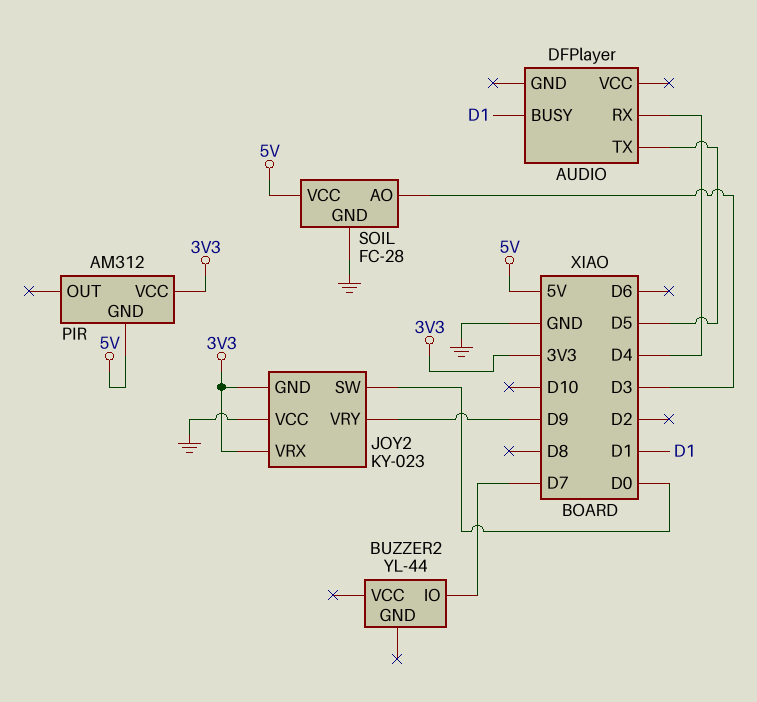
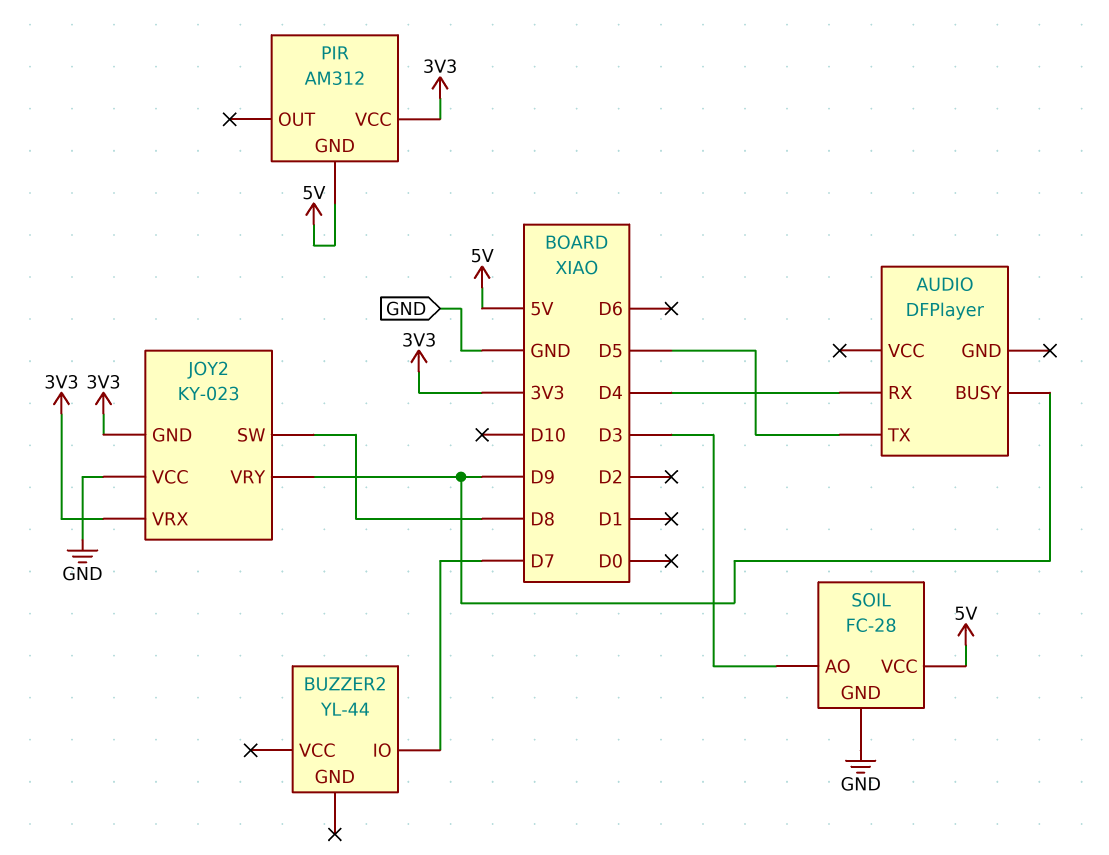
AUDIO pin BUSY: D1 -> D9
JOY2 pin SW: D0 -> D8

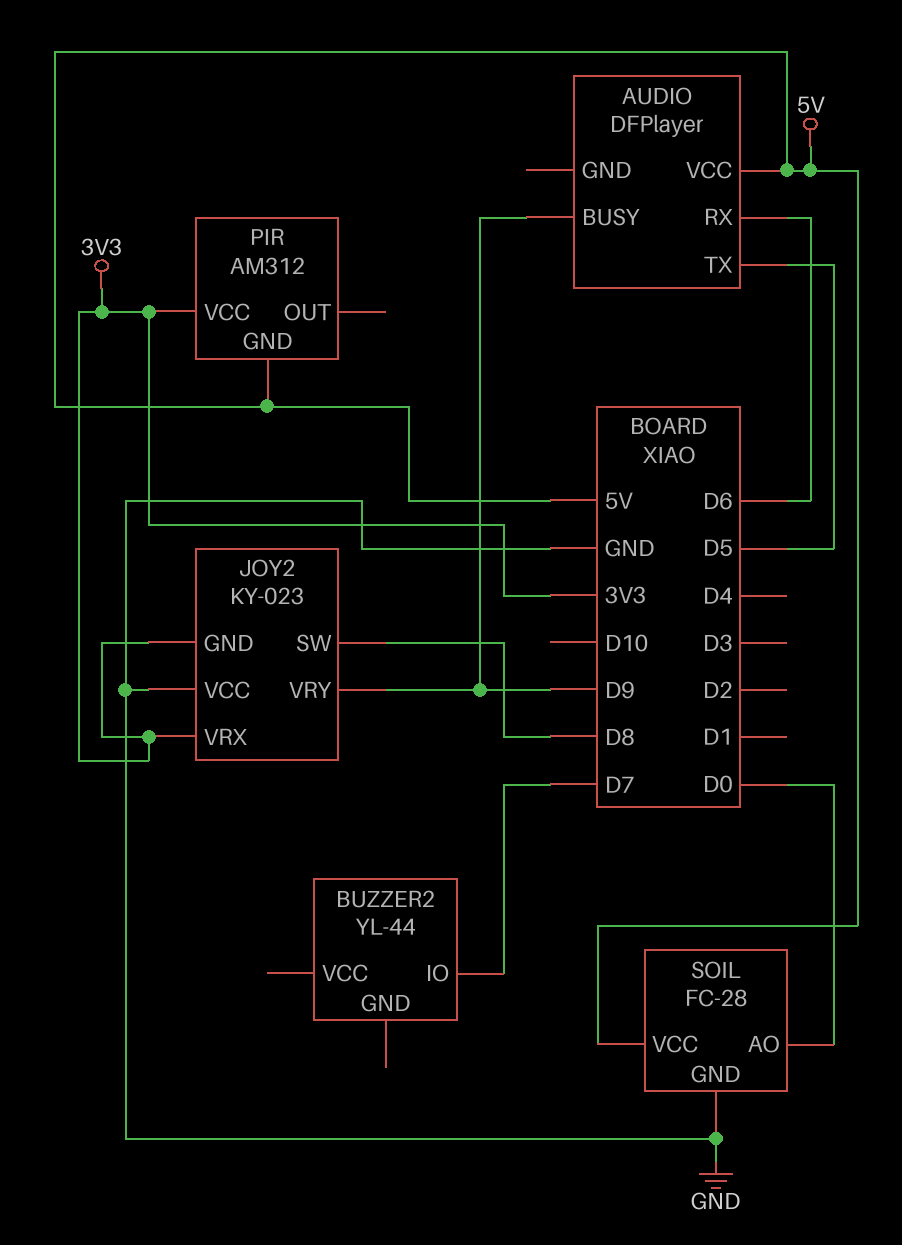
AUDIO pin RX: D4 -> D6
AUDIO pin VCC: none -> 5V
SOIL pin AO: D3 -> D0

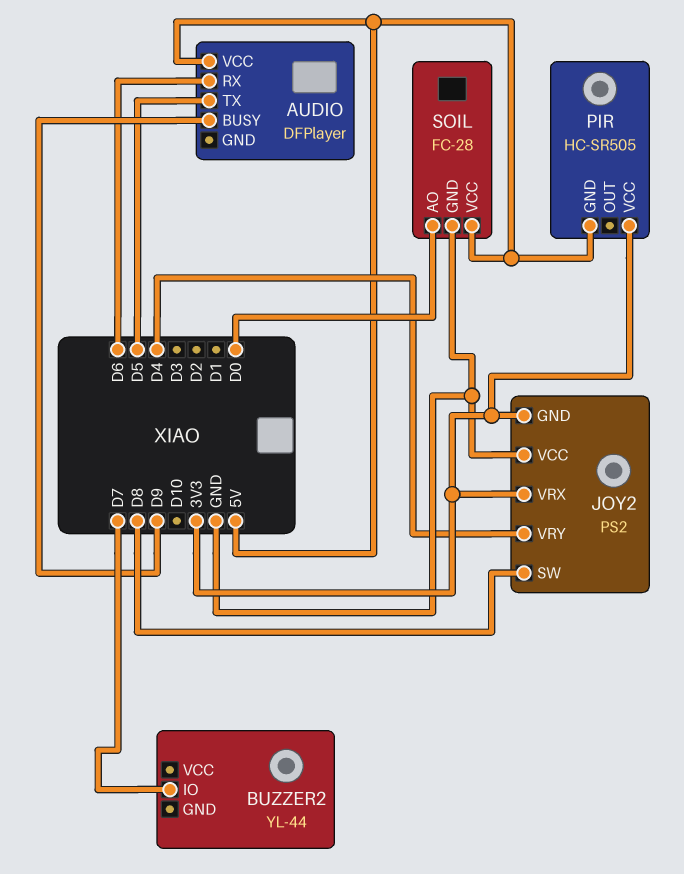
JOY2: KY-023 -> PS2
JOY2 pin VRY: D9 -> D4
PIR: AM312 -> HC-SR505

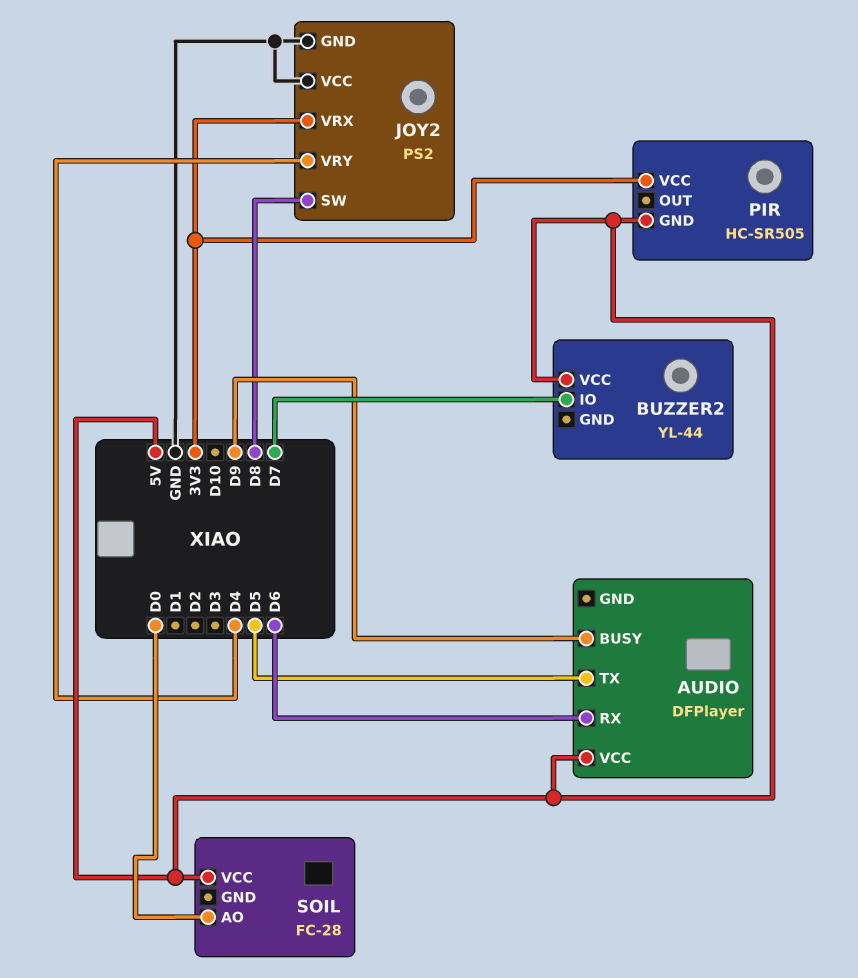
BUZZER2 pin VCC: none -> 5V
JOY2 pin GND: 3V3 -> GND
SOIL pin GND: GND -> none

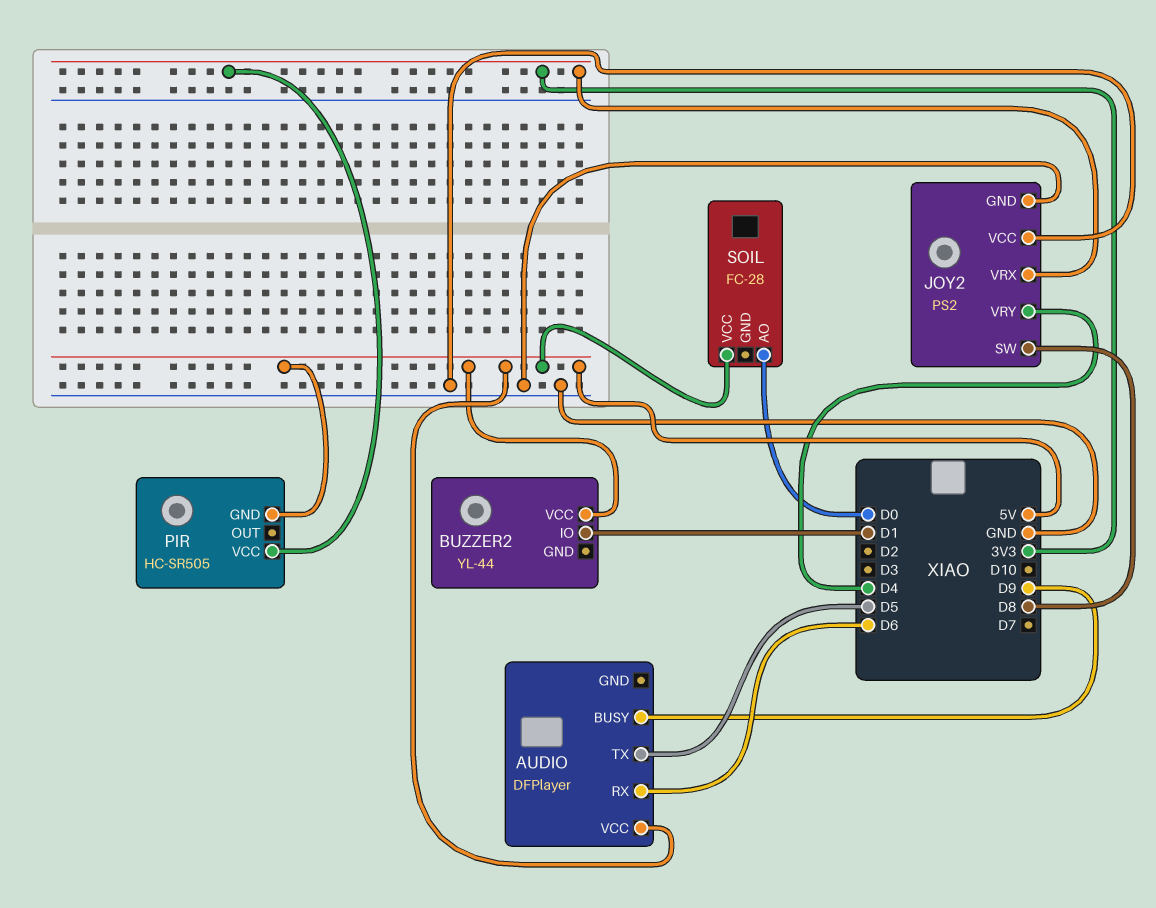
BUZZER2 pin IO: D7 -> D1

